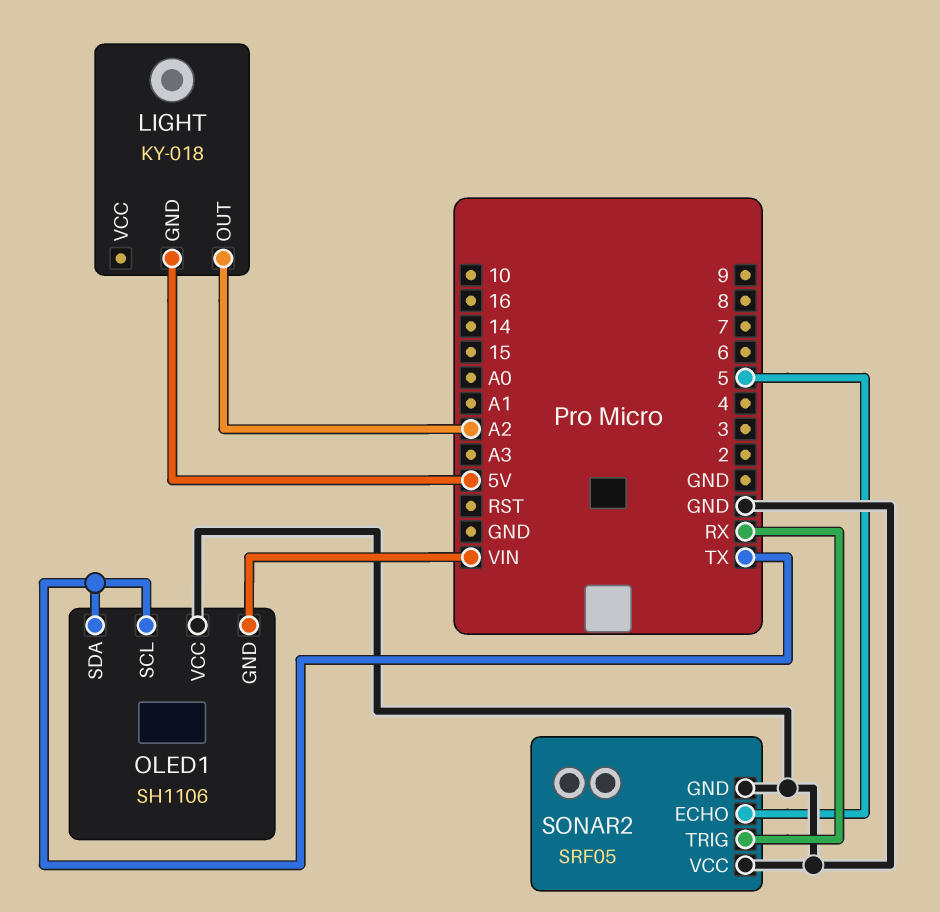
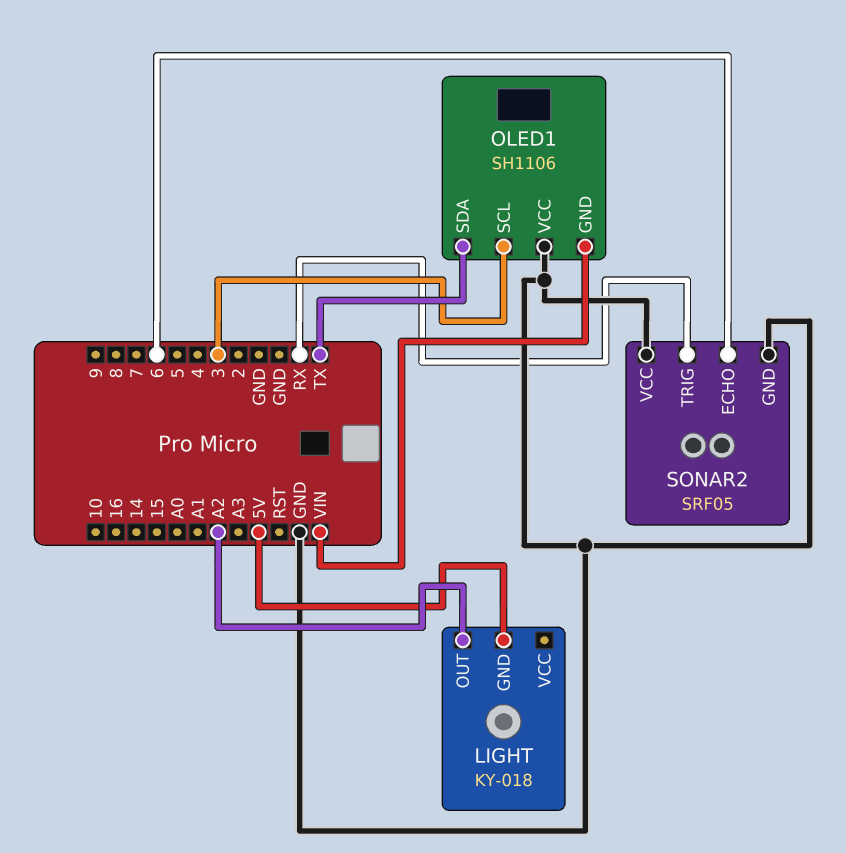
OLED1 pin SCL: TX -> 3
SONAR2 pin ECHO: 5 -> 6

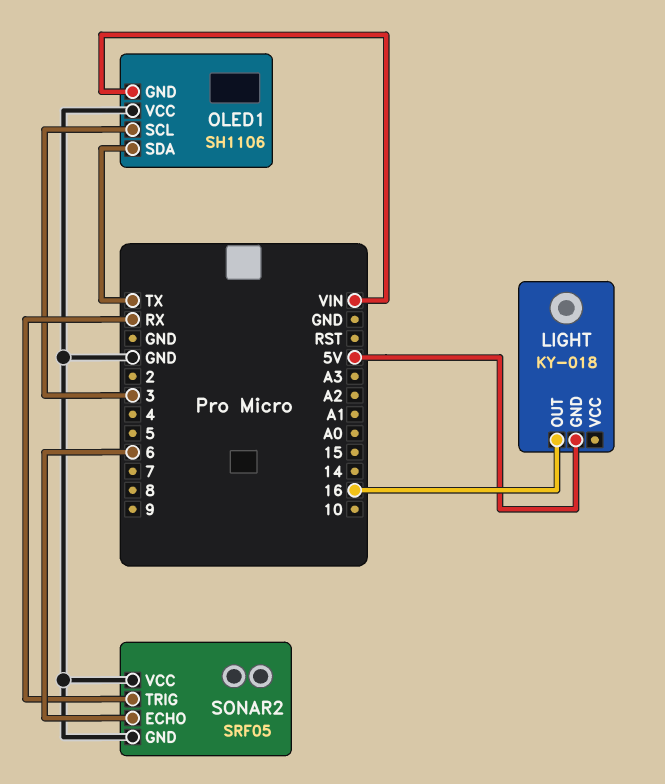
LIGHT pin OUT: A2 -> 16

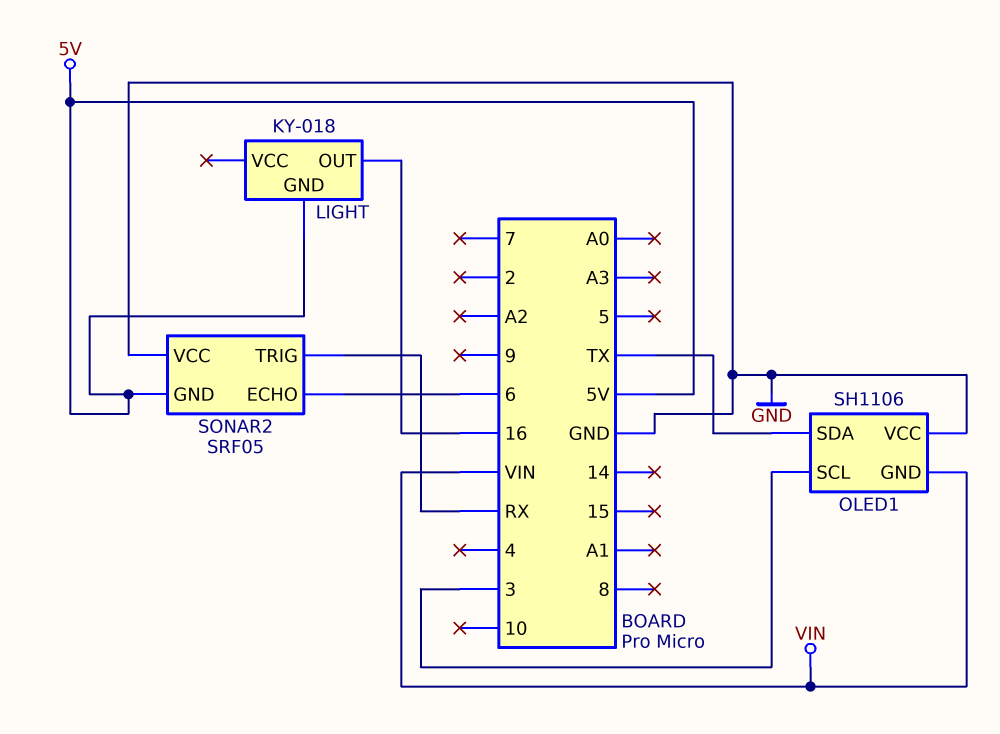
SONAR2 pin GND: GND -> 5V

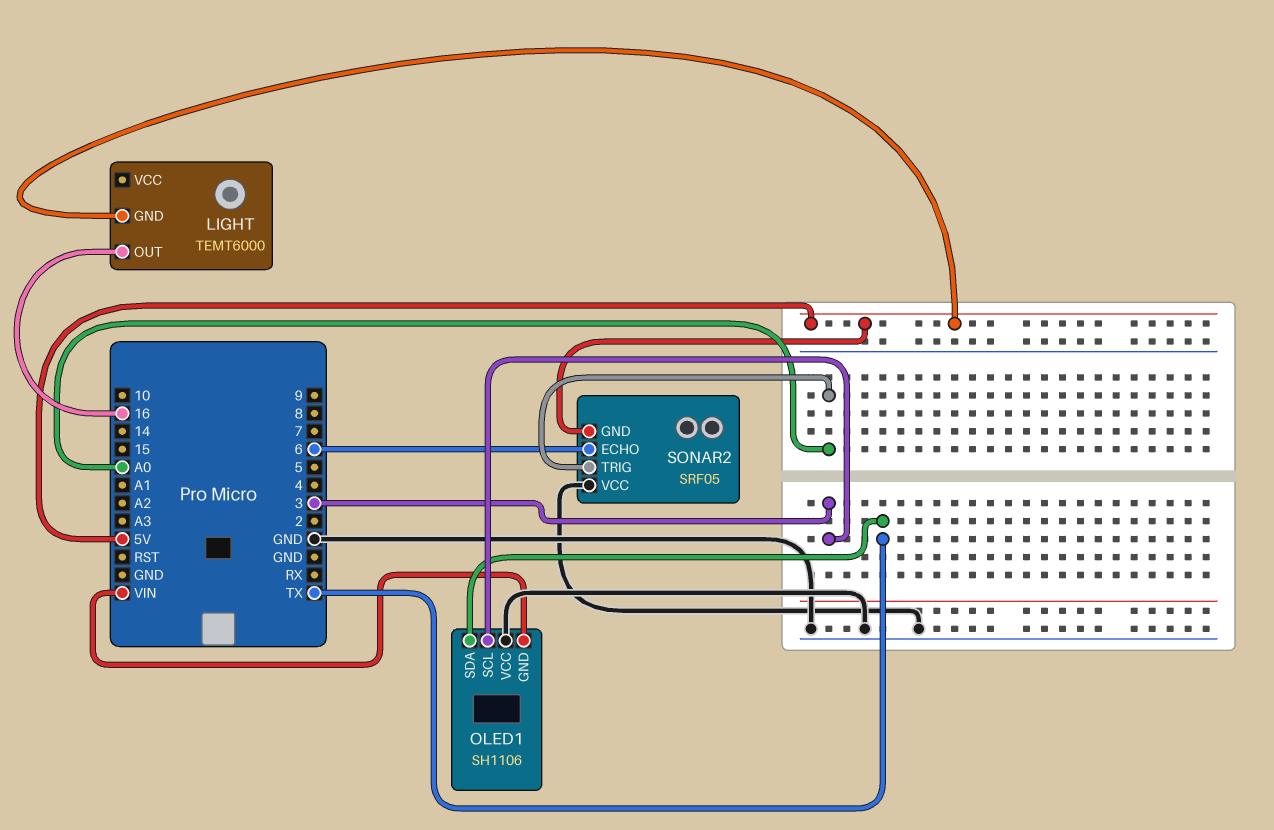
LIGHT: KY-018 -> TEMT6000
SONAR2 pin TRIG: RX -> A0

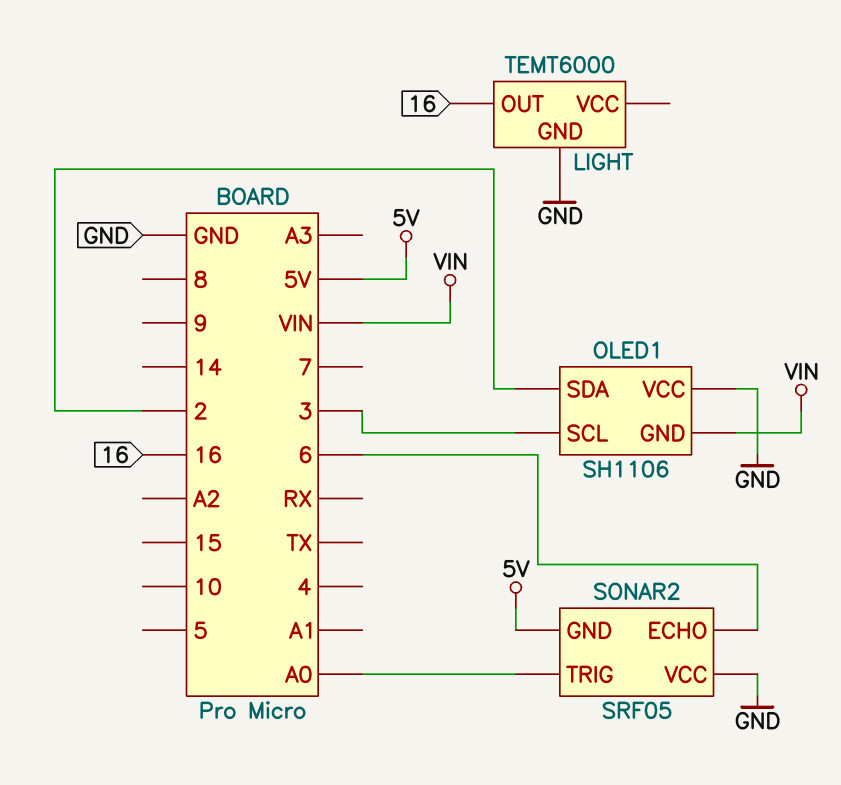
LIGHT pin GND: 5V -> GND
OLED1 pin SDA: TX -> 2

